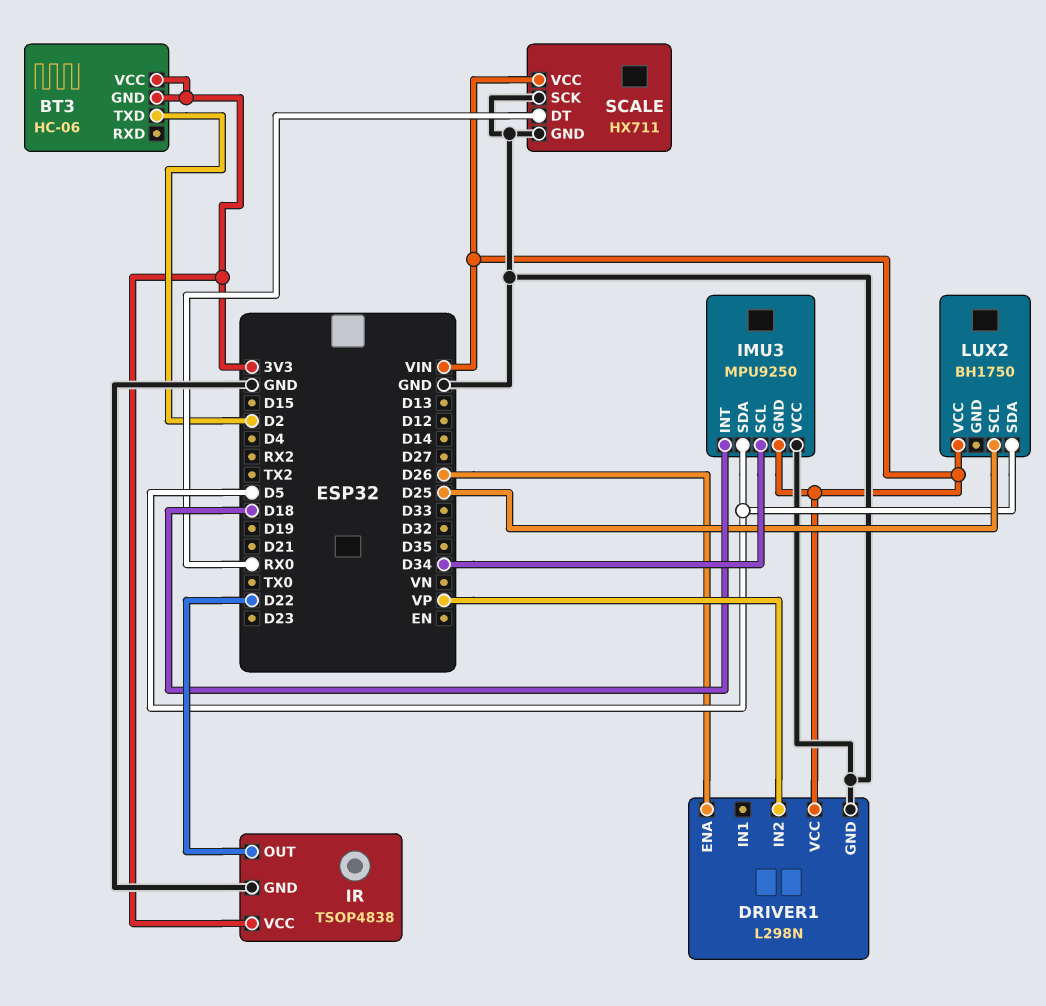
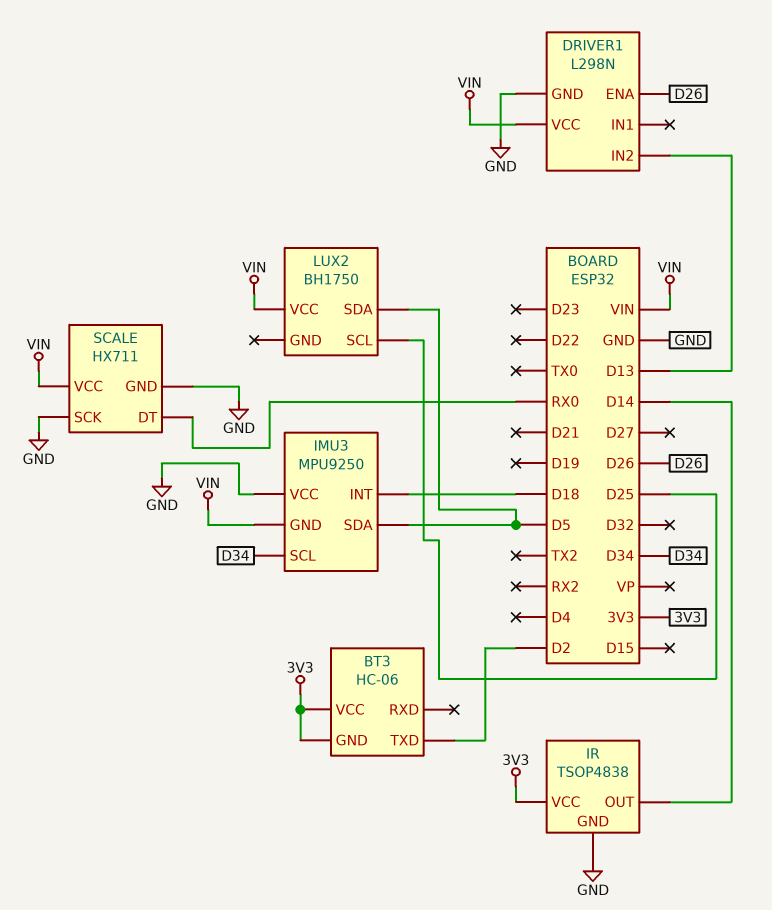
DRIVER1 pin IN2: VP -> D13
IR pin OUT: D22 -> D14

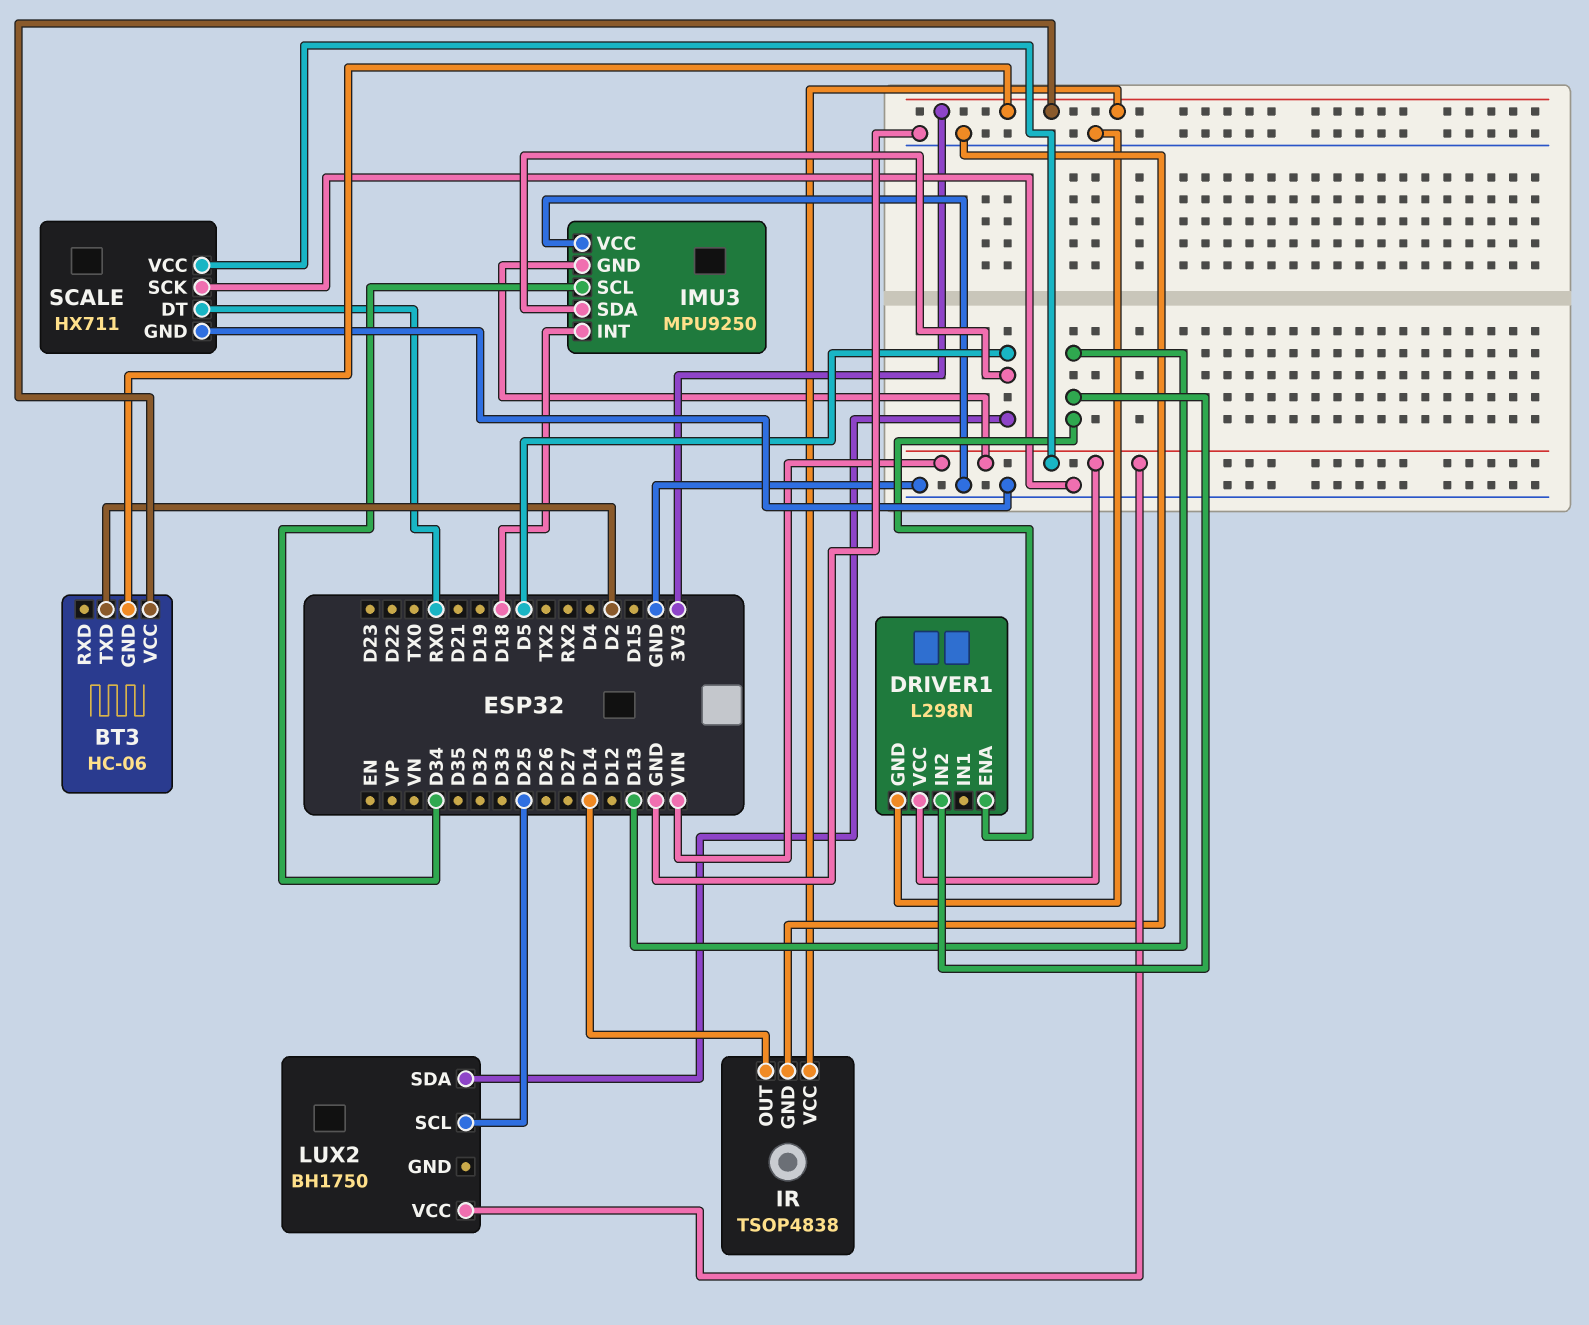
DRIVER1 pin ENA: D26 -> D13

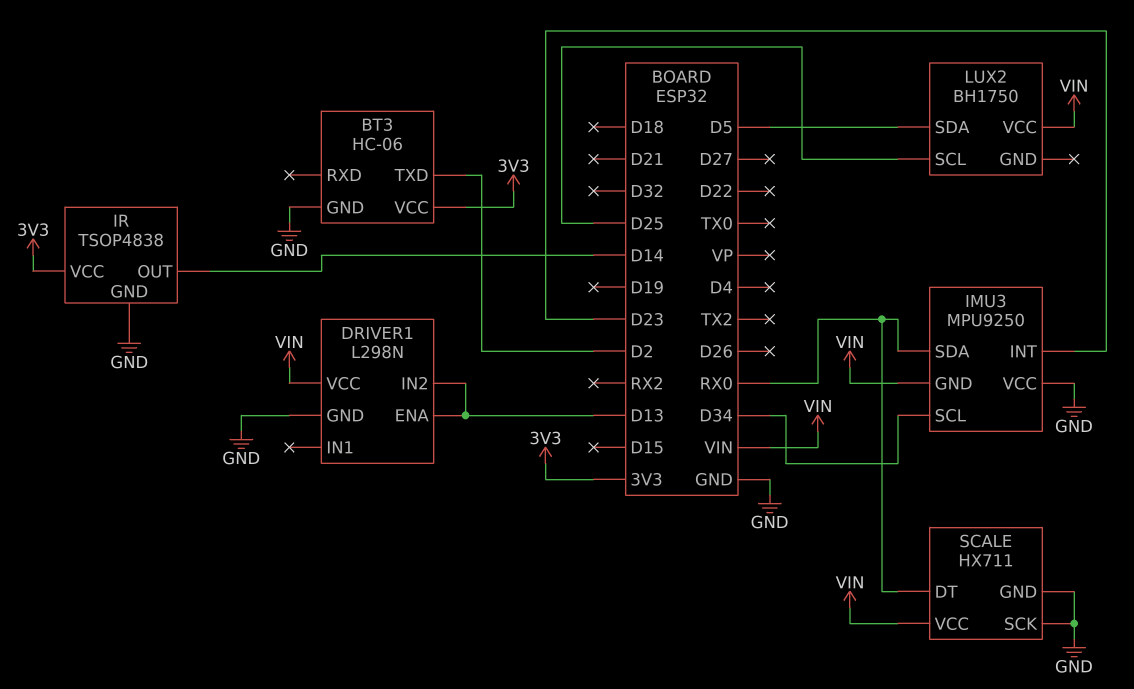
BT3 pin GND: 3V3 -> GND
IMU3 pin INT: D18 -> D23
IMU3 pin SDA: D5 -> RX0

